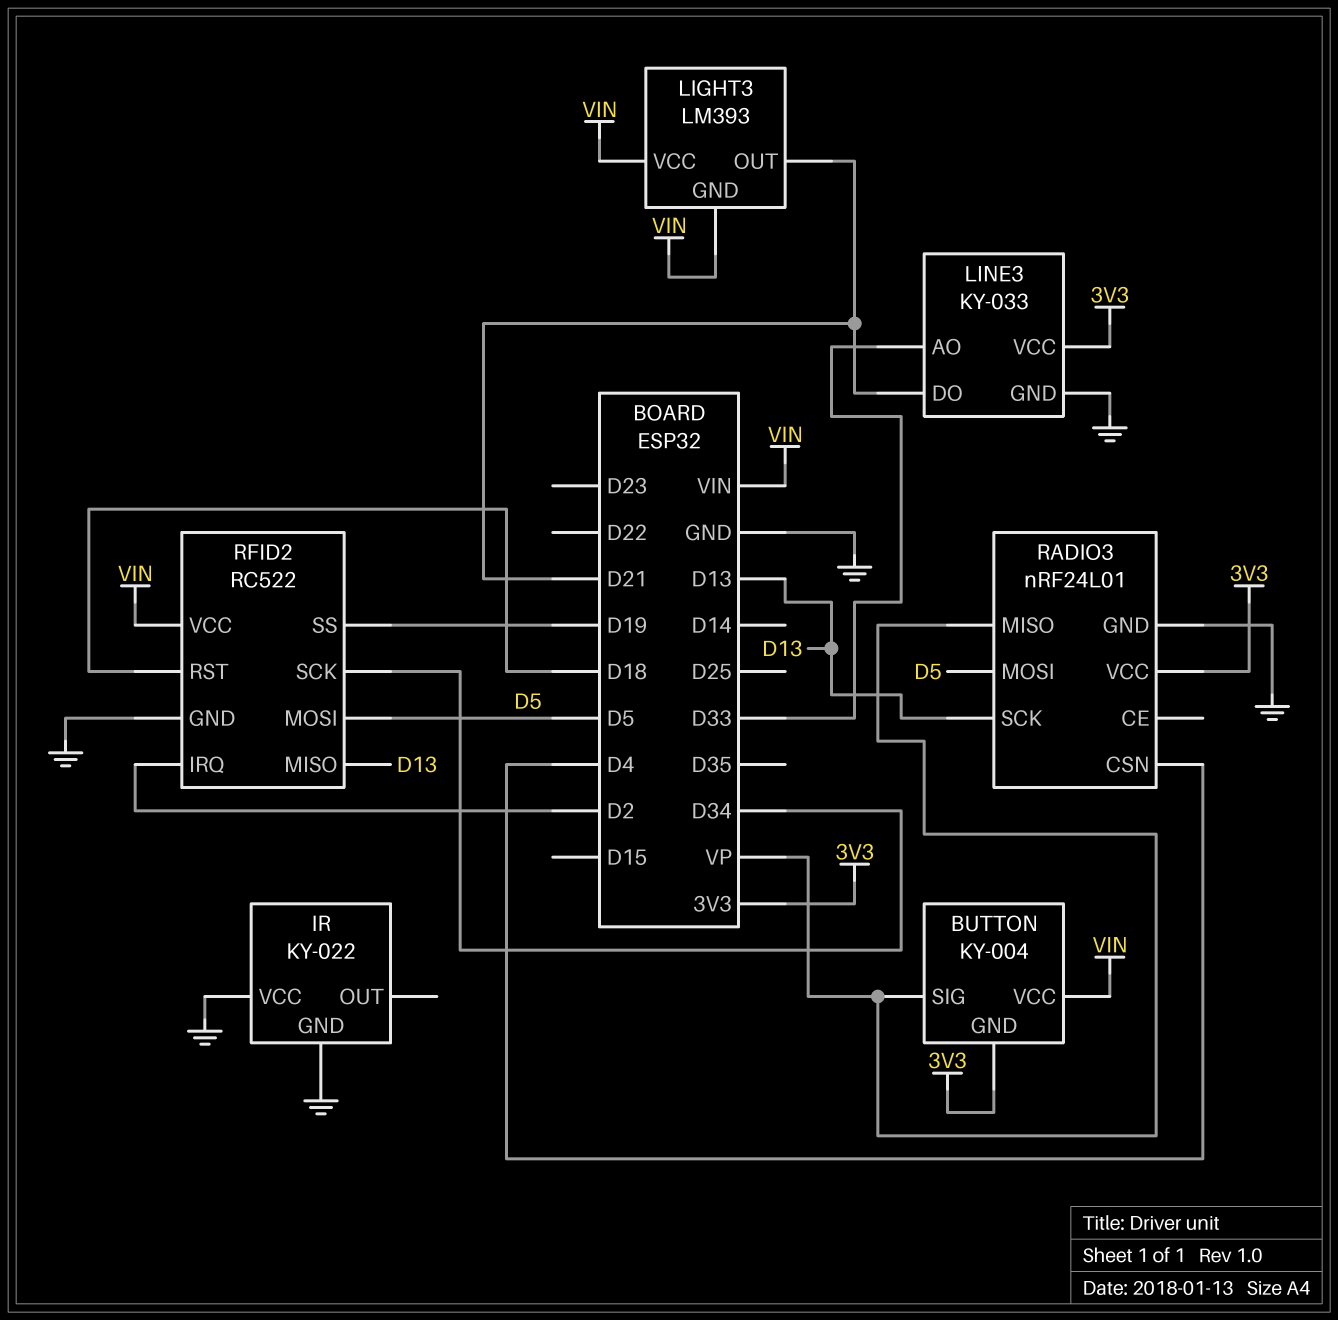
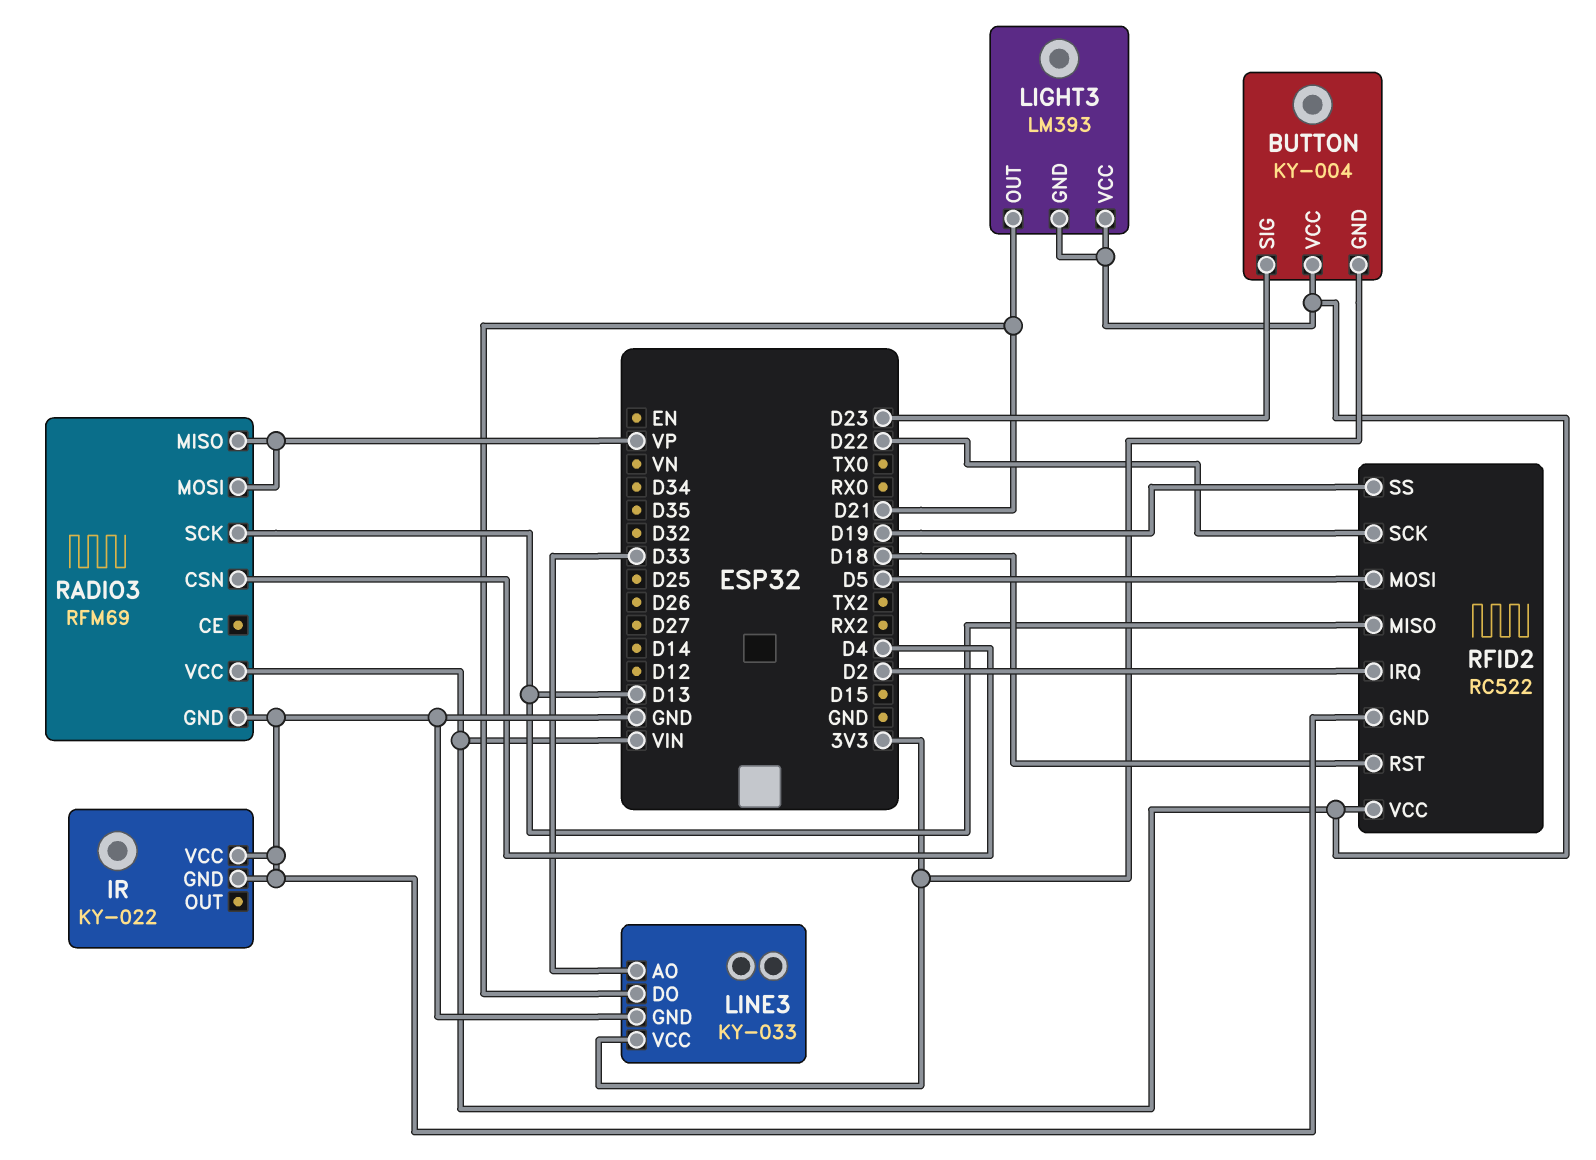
BUTTON pin SIG: VP -> D23
RADIO3: nRF24L01 -> RFM69
RADIO3 pin MOSI: D5 -> VP
RADIO3 pin VCC: 3V3 -> VIN
RFID2 pin SCK: D34 -> D22

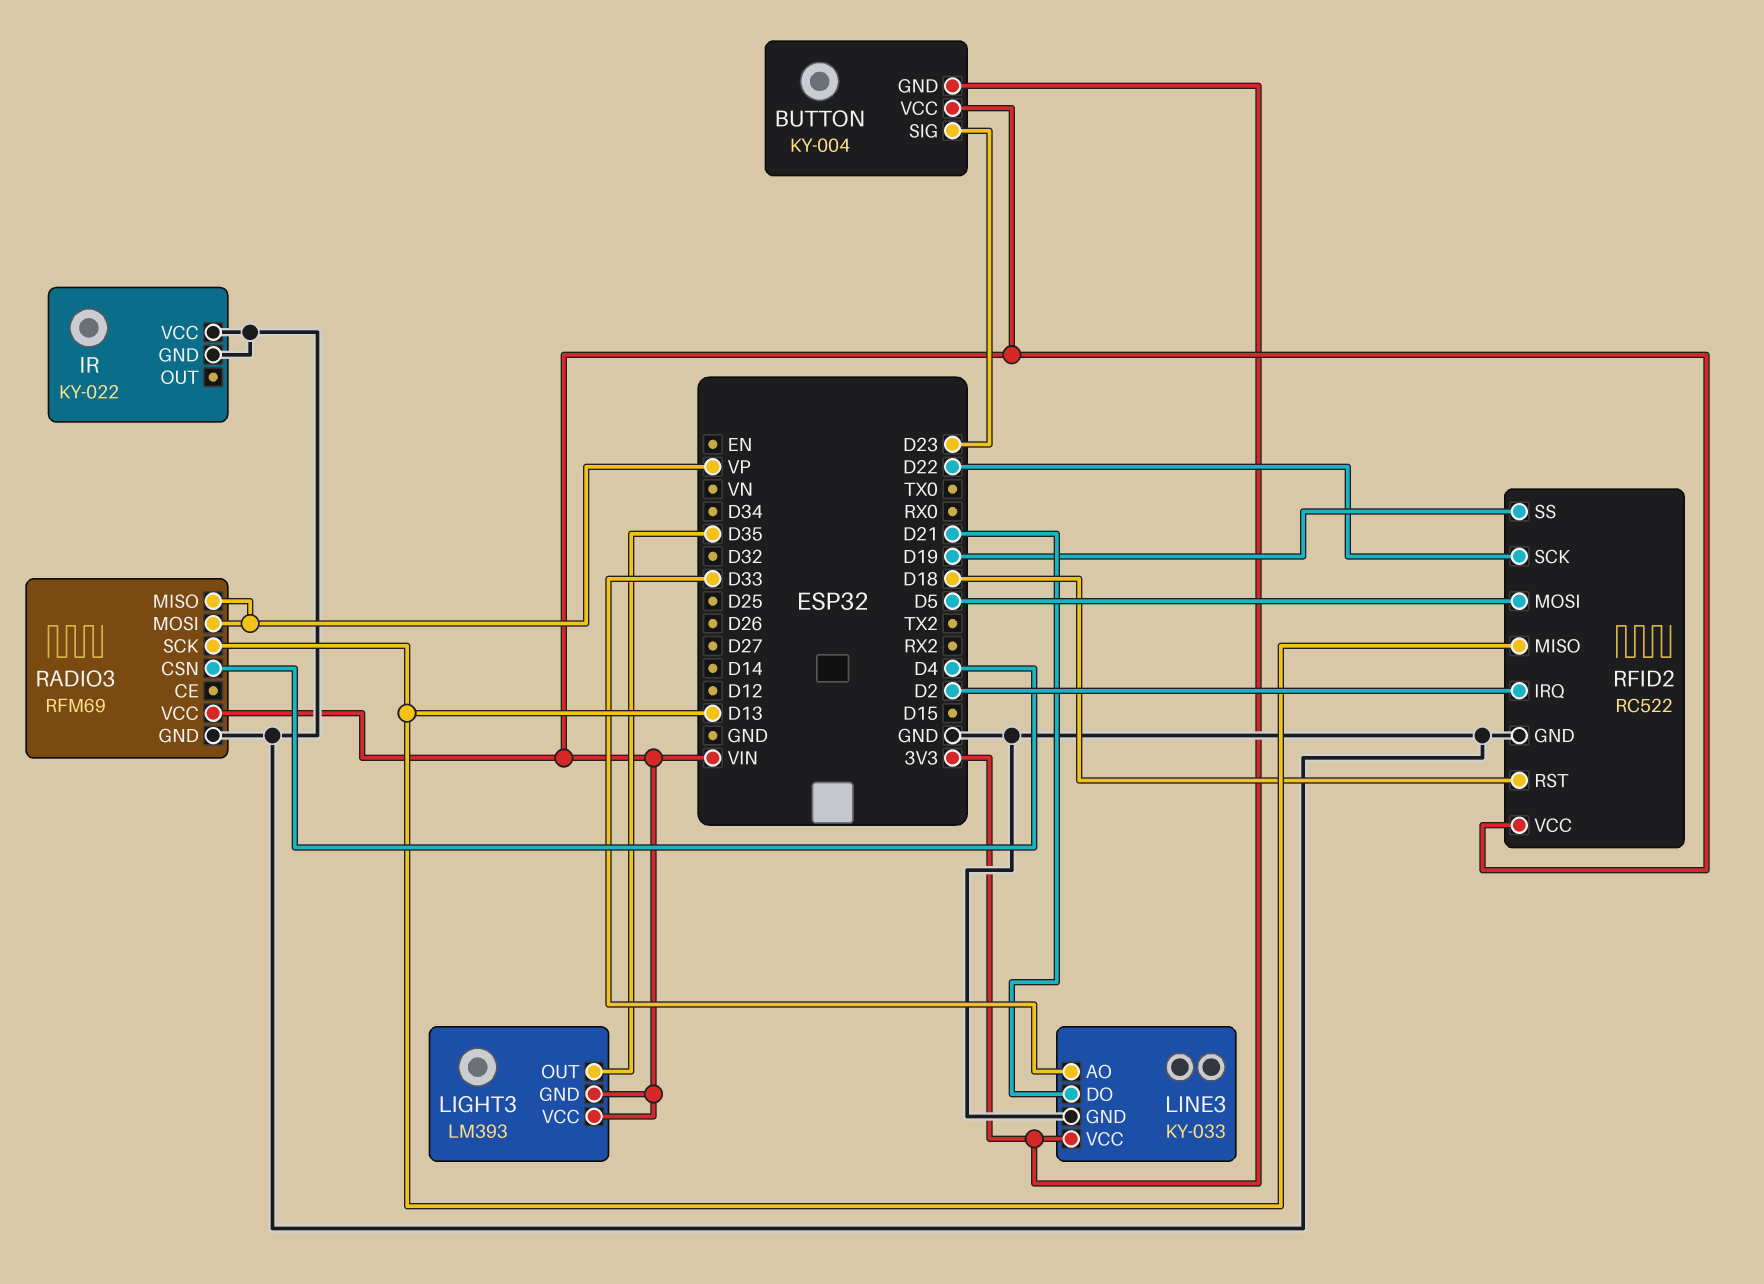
LIGHT3 pin OUT: D21 -> D35

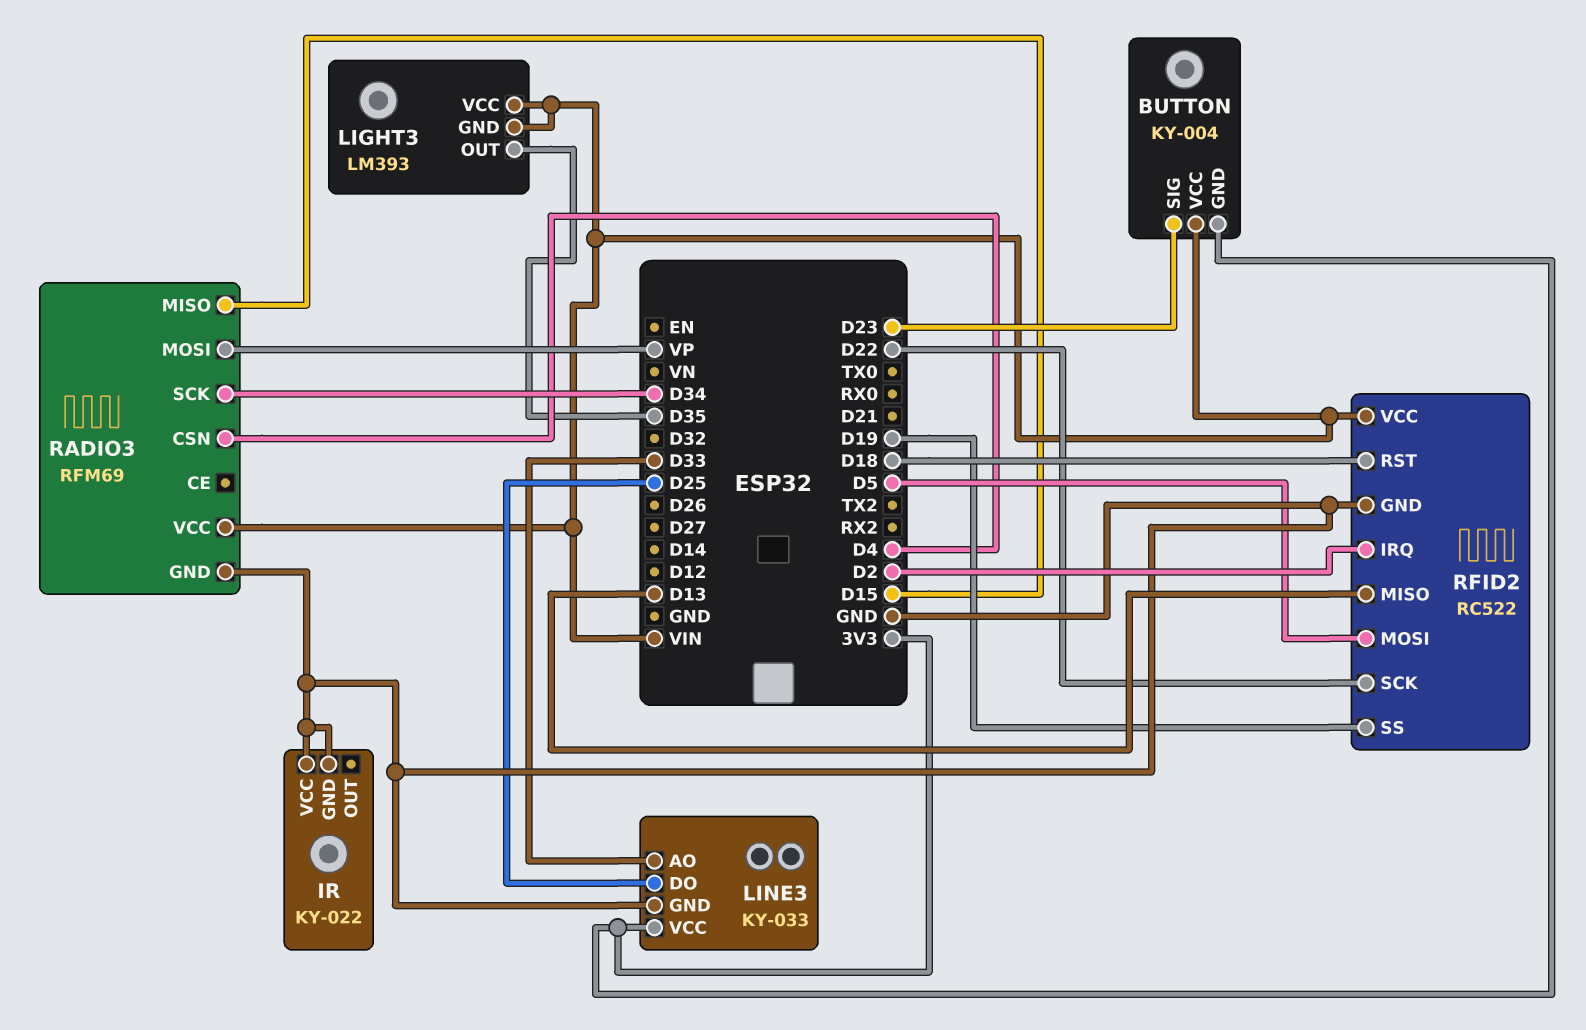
LINE3 pin DO: D21 -> D25
RADIO3 pin MISO: VP -> D15
RADIO3 pin SCK: D13 -> D34

